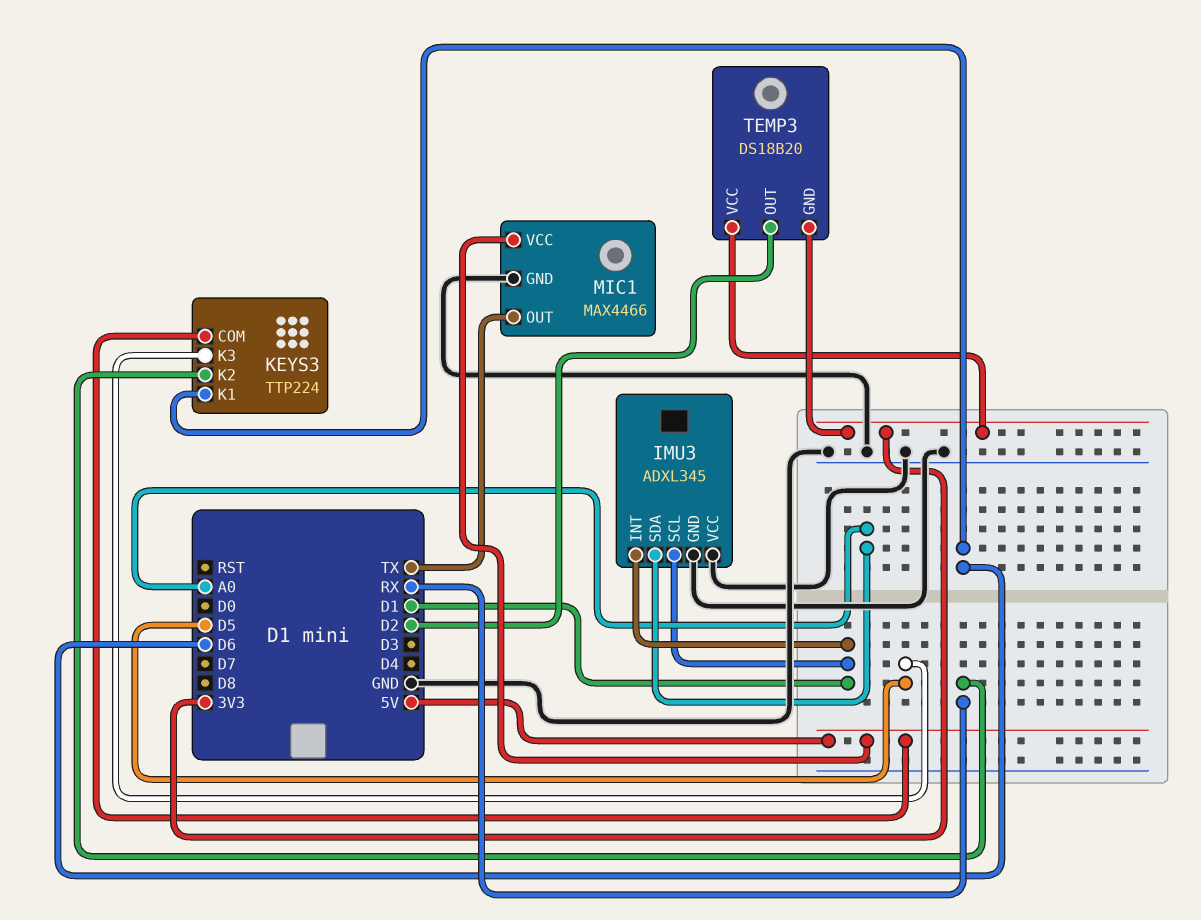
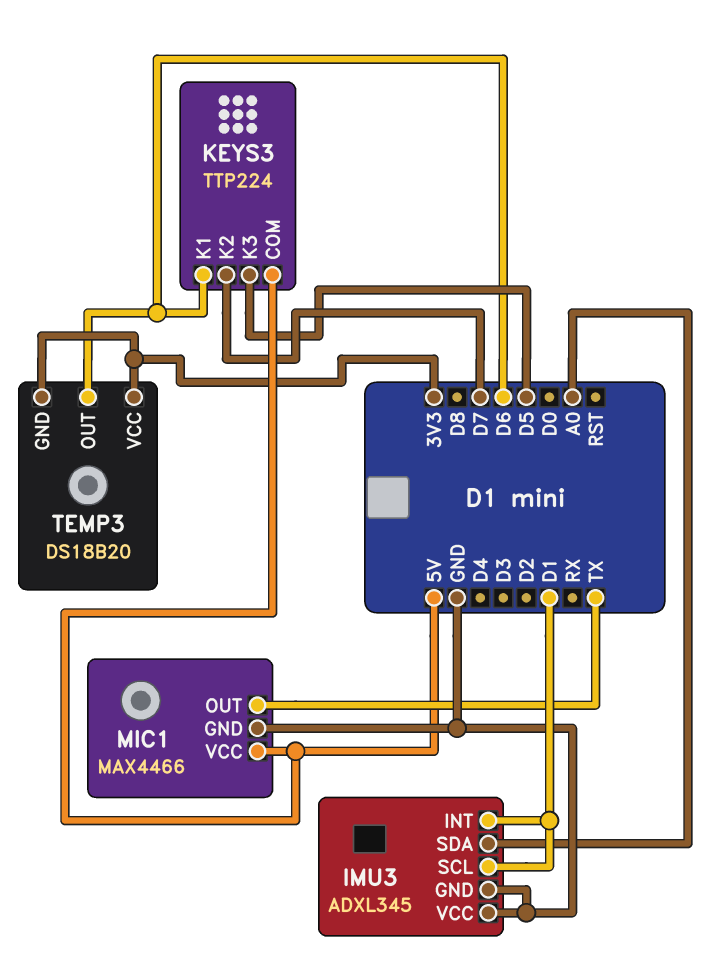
KEYS3 pin K2: RX -> D7
TEMP3 pin OUT: D2 -> D6

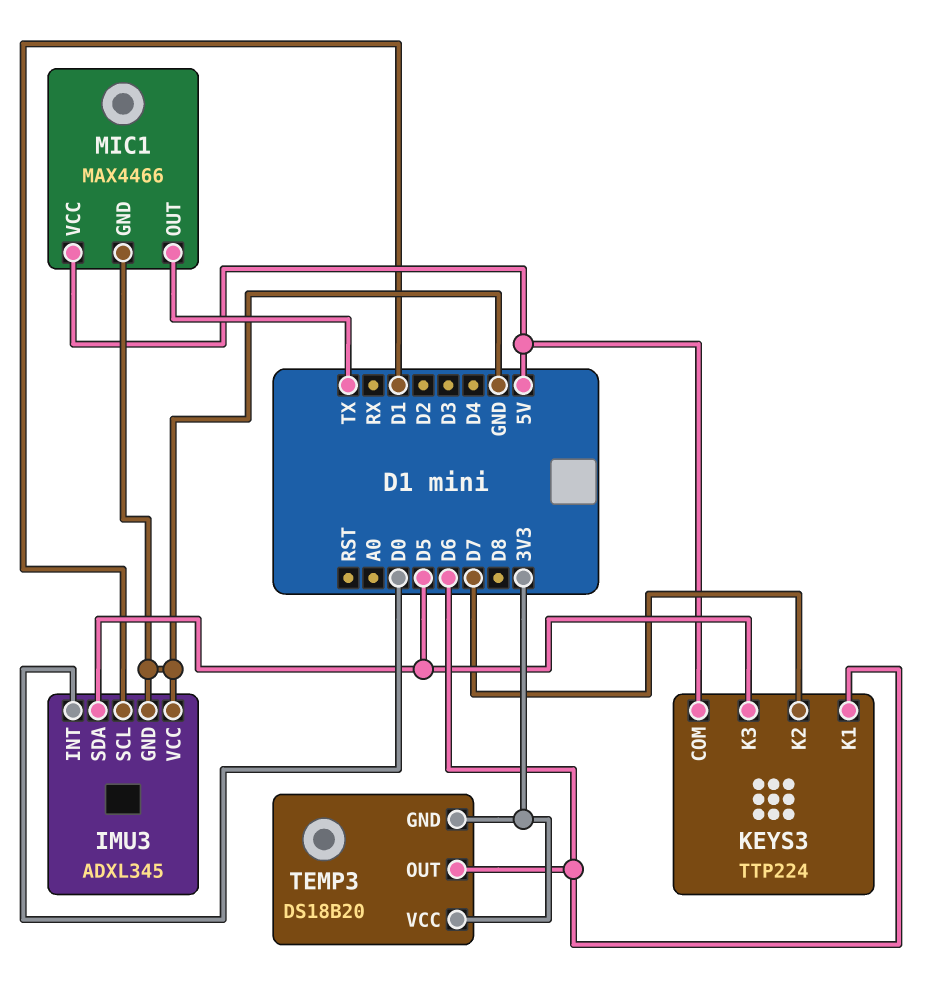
IMU3 pin INT: D1 -> D0
IMU3 pin SDA: A0 -> D5

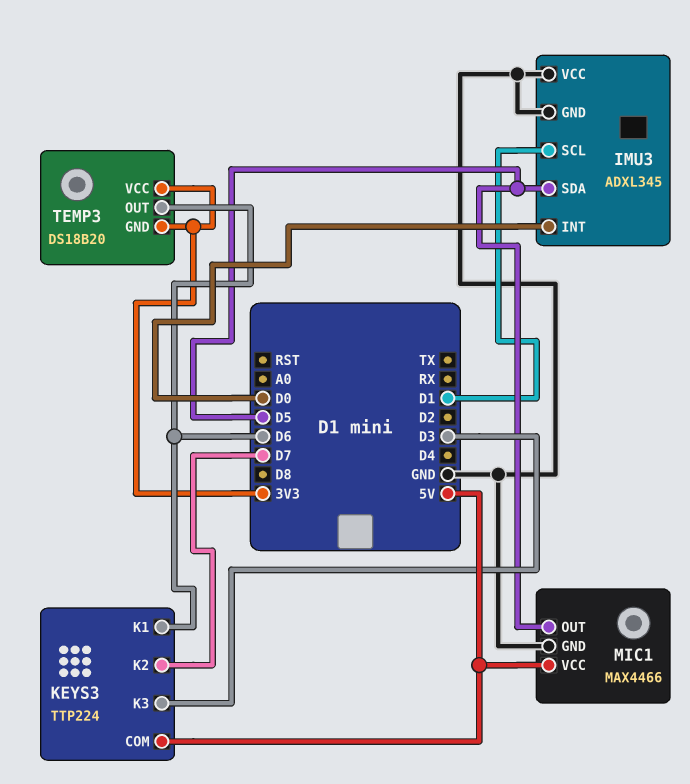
KEYS3 pin K3: D5 -> D3
MIC1 pin OUT: TX -> D5

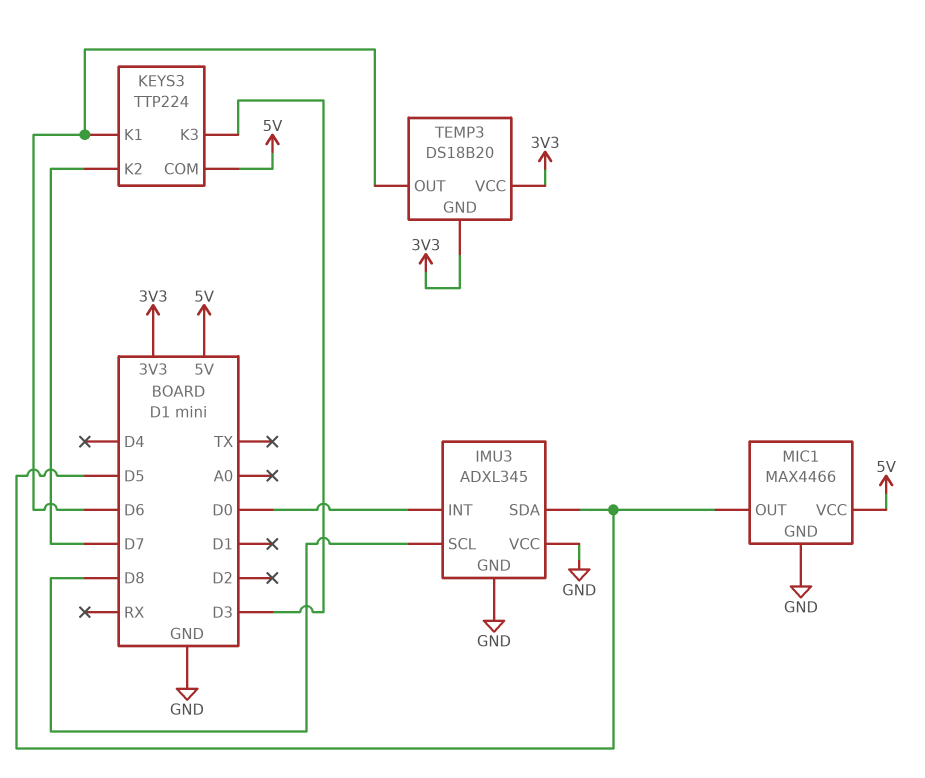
IMU3 pin SCL: D1 -> D8

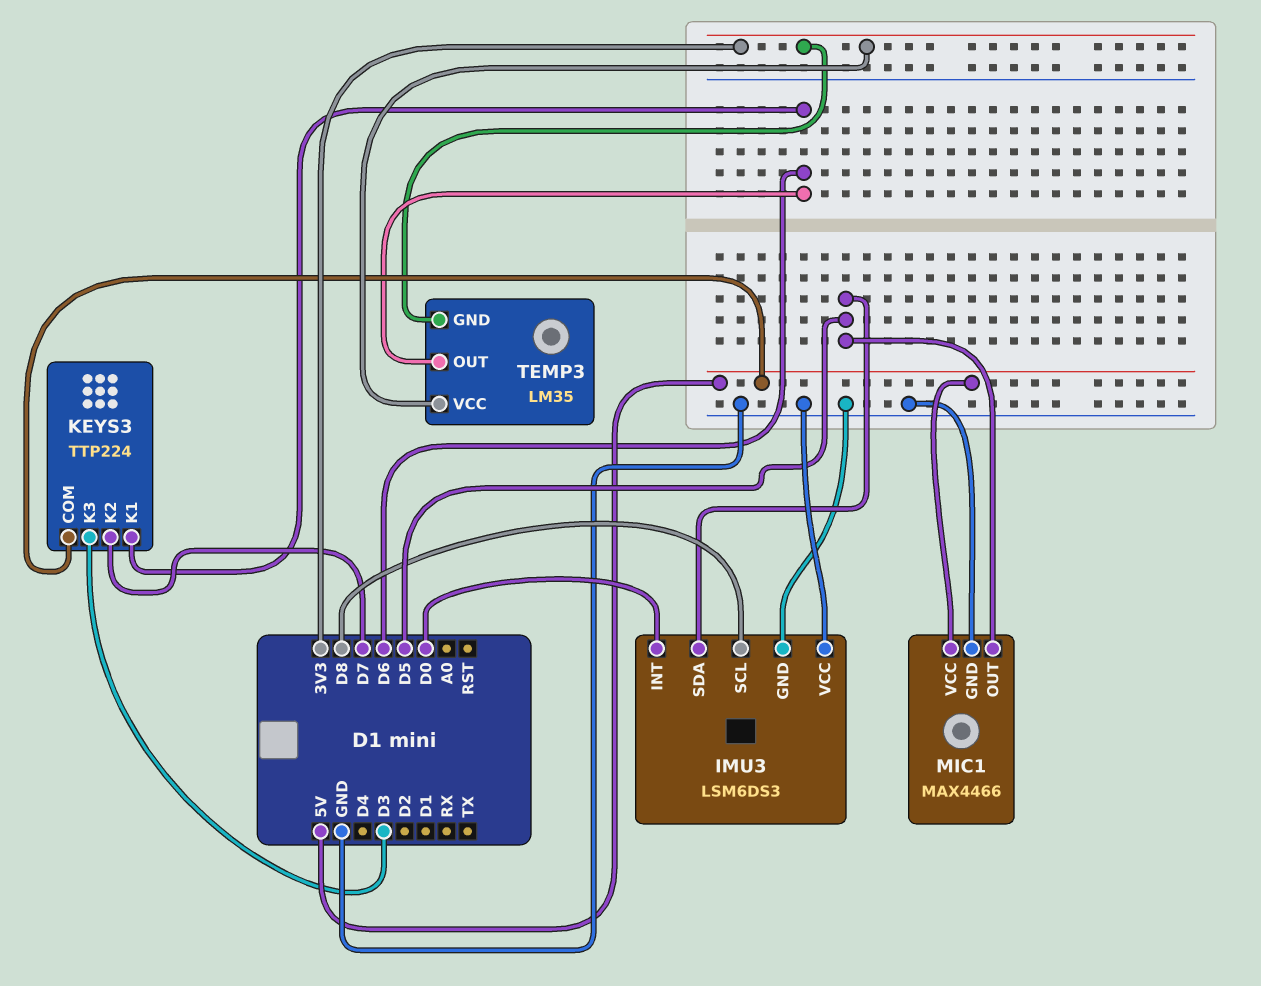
IMU3: ADXL345 -> LSM6DS3
TEMP3: DS18B20 -> LM35

